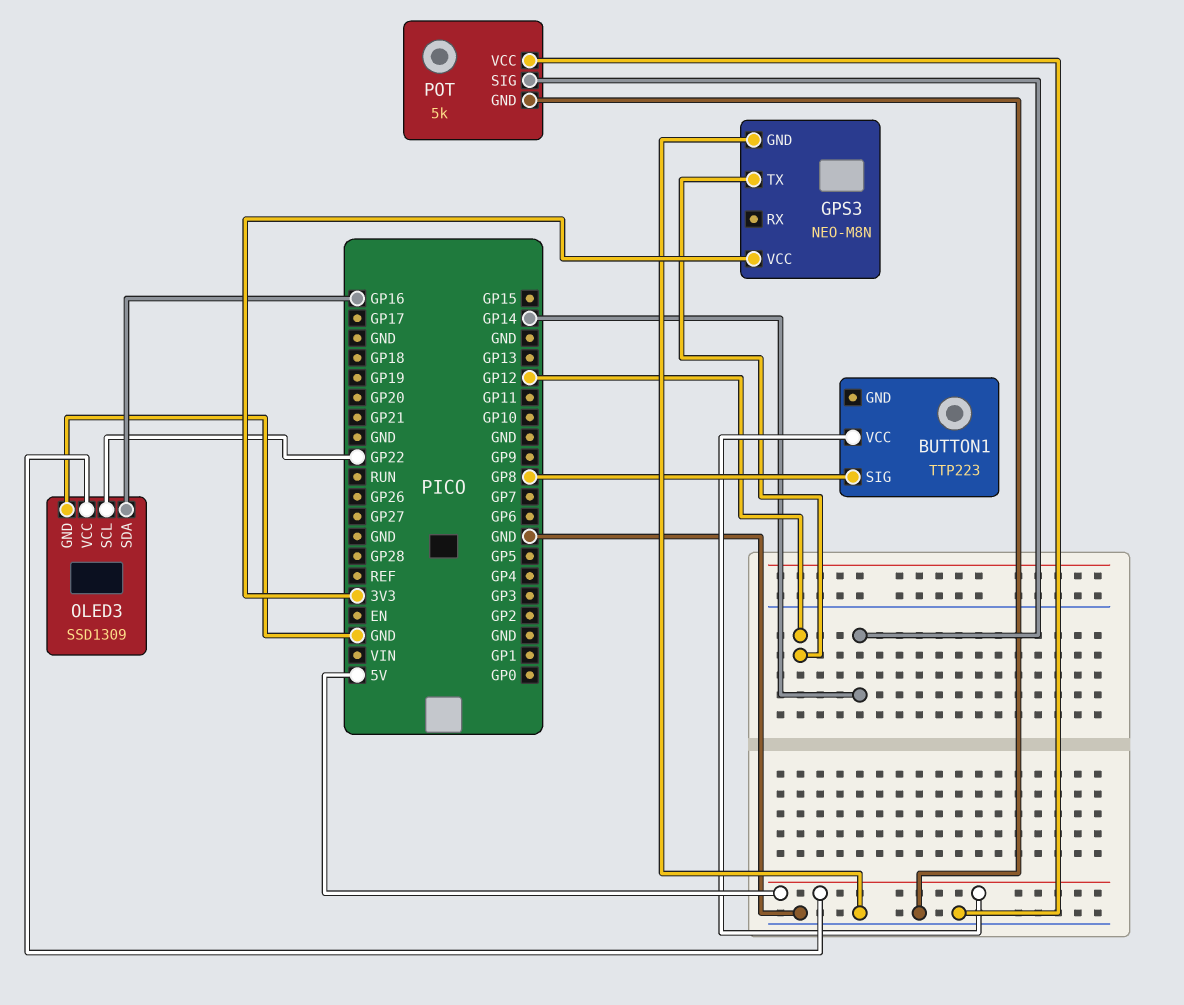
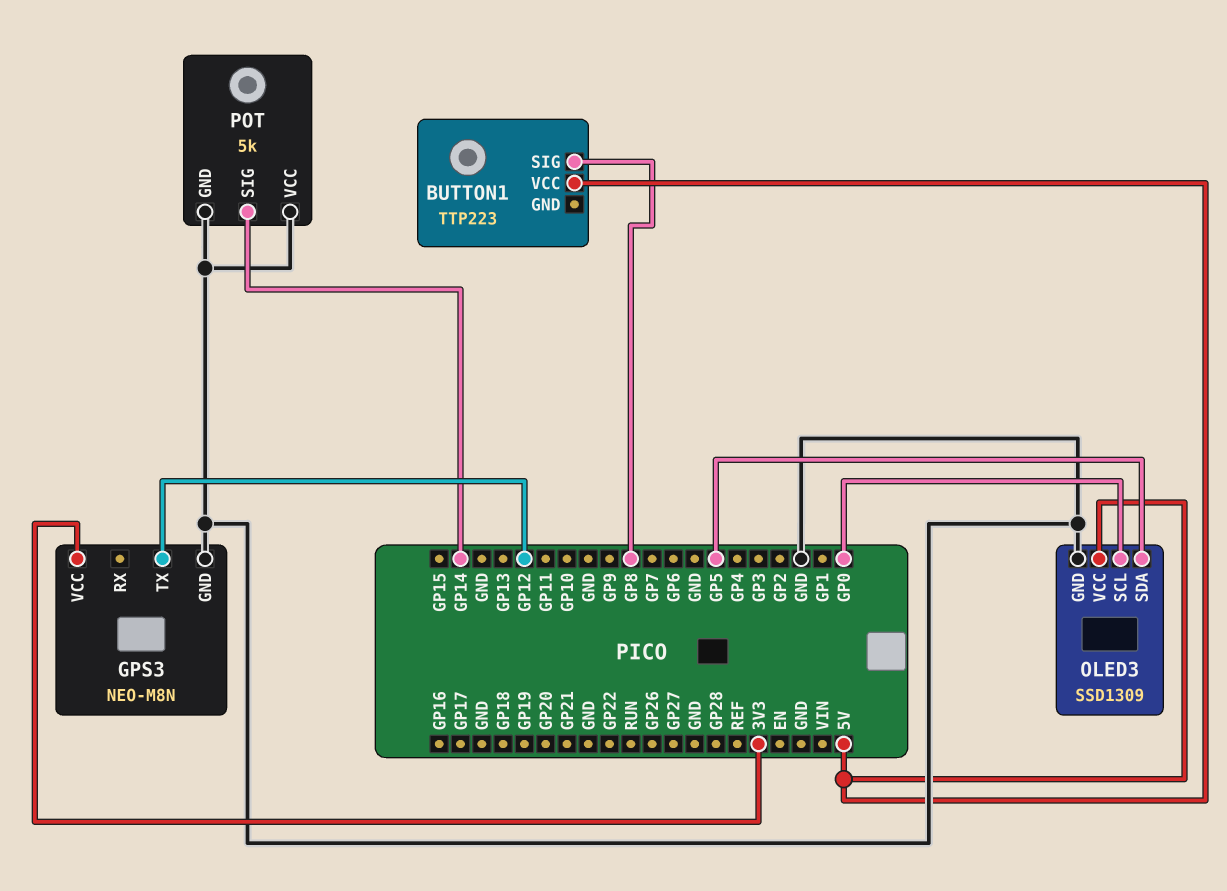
OLED3 pin SCL: GP22 -> GP0
OLED3 pin SDA: GP16 -> GP5

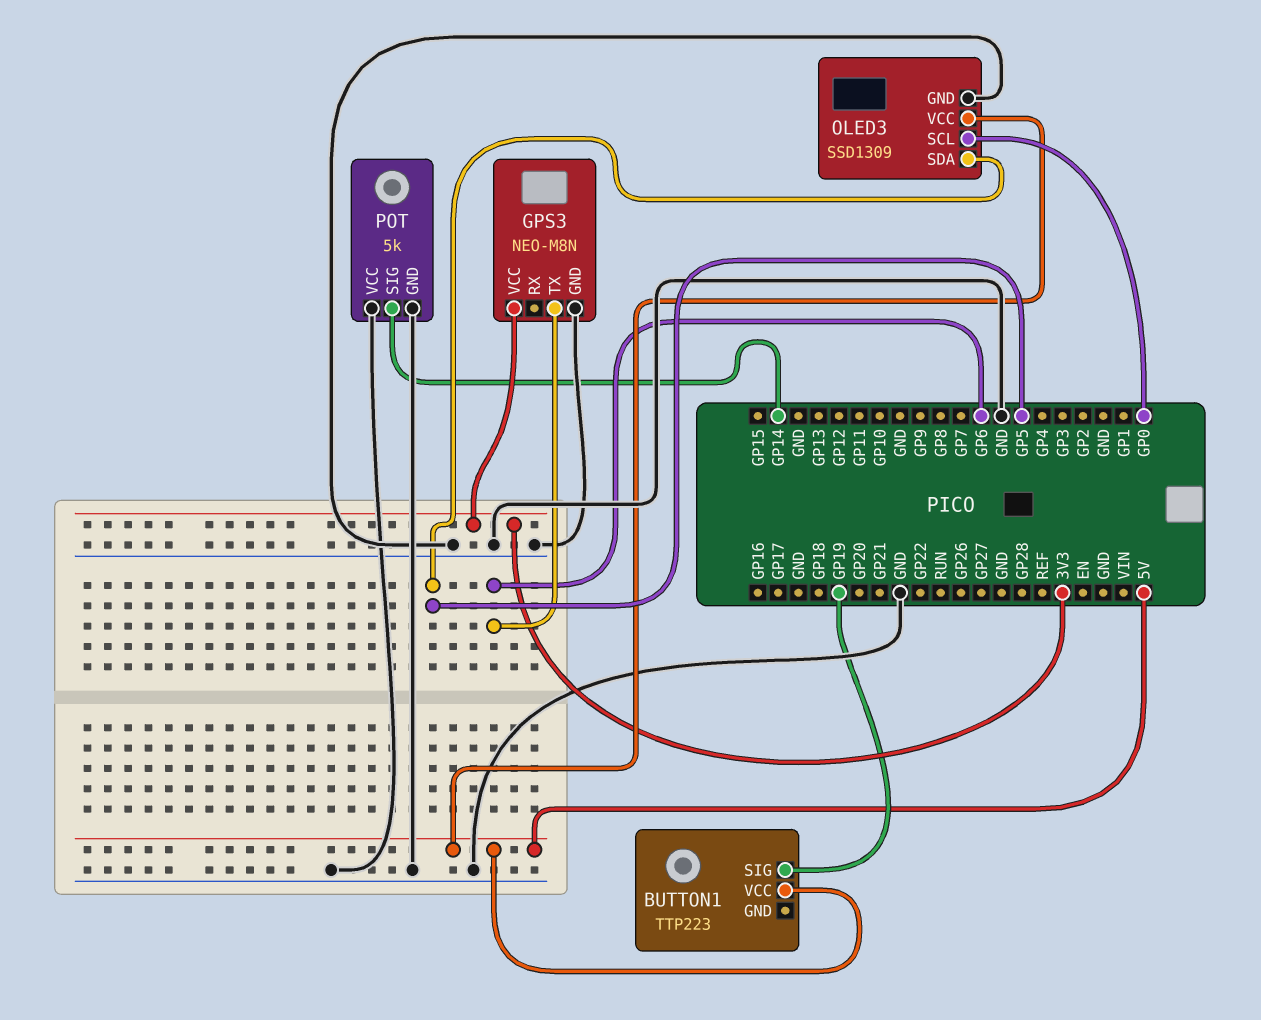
BUTTON1 pin SIG: GP8 -> GP19
GPS3 pin TX: GP12 -> GP6

